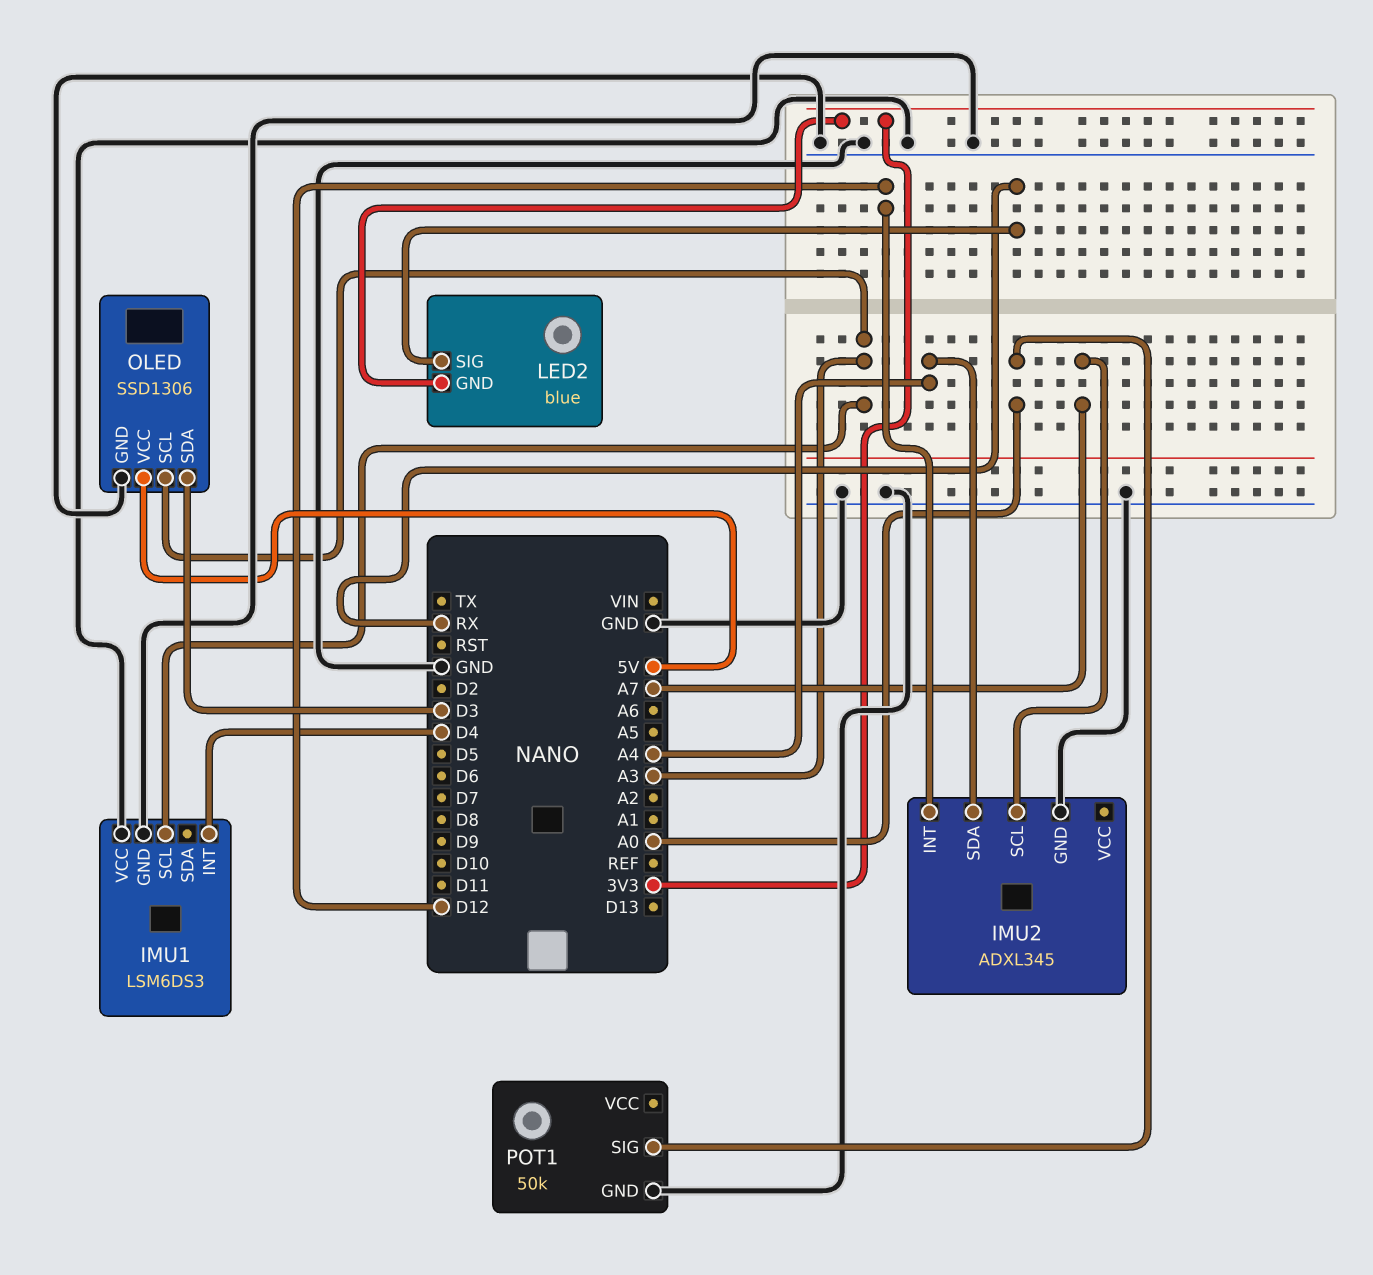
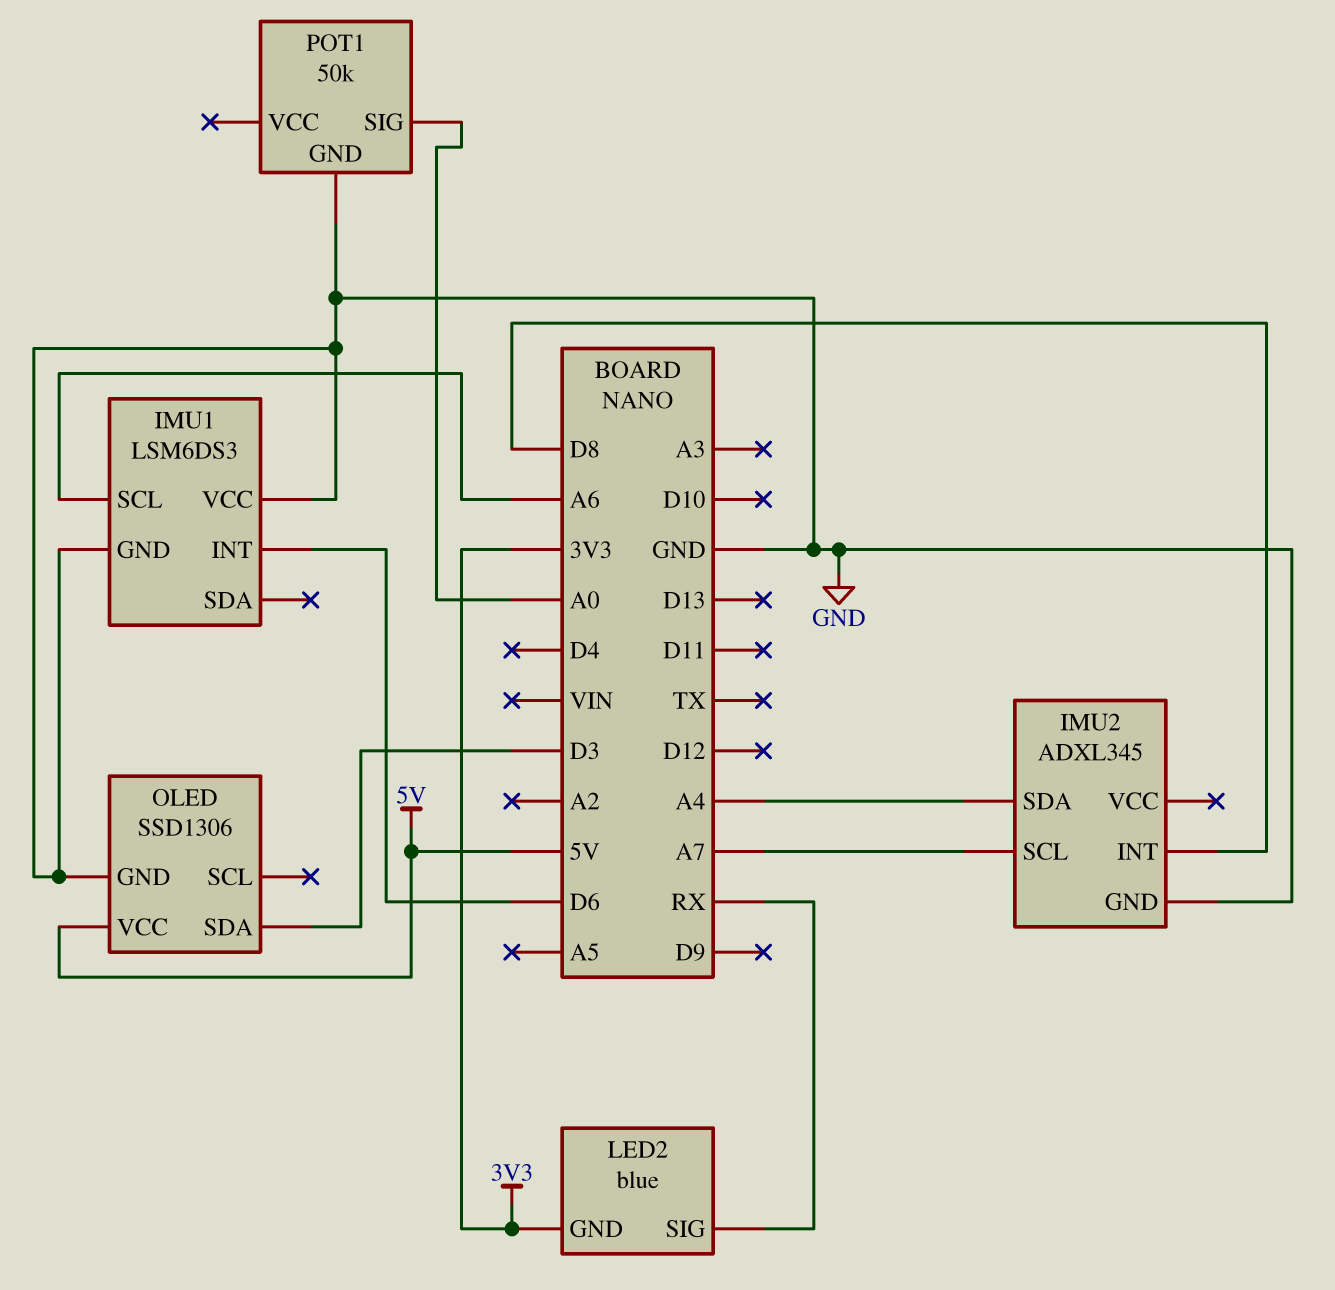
IMU1 pin INT: D4 -> D6
IMU1 pin SCL: A3 -> A6
IMU2 pin INT: D12 -> D8
OLED pin SCL: A3 -> none

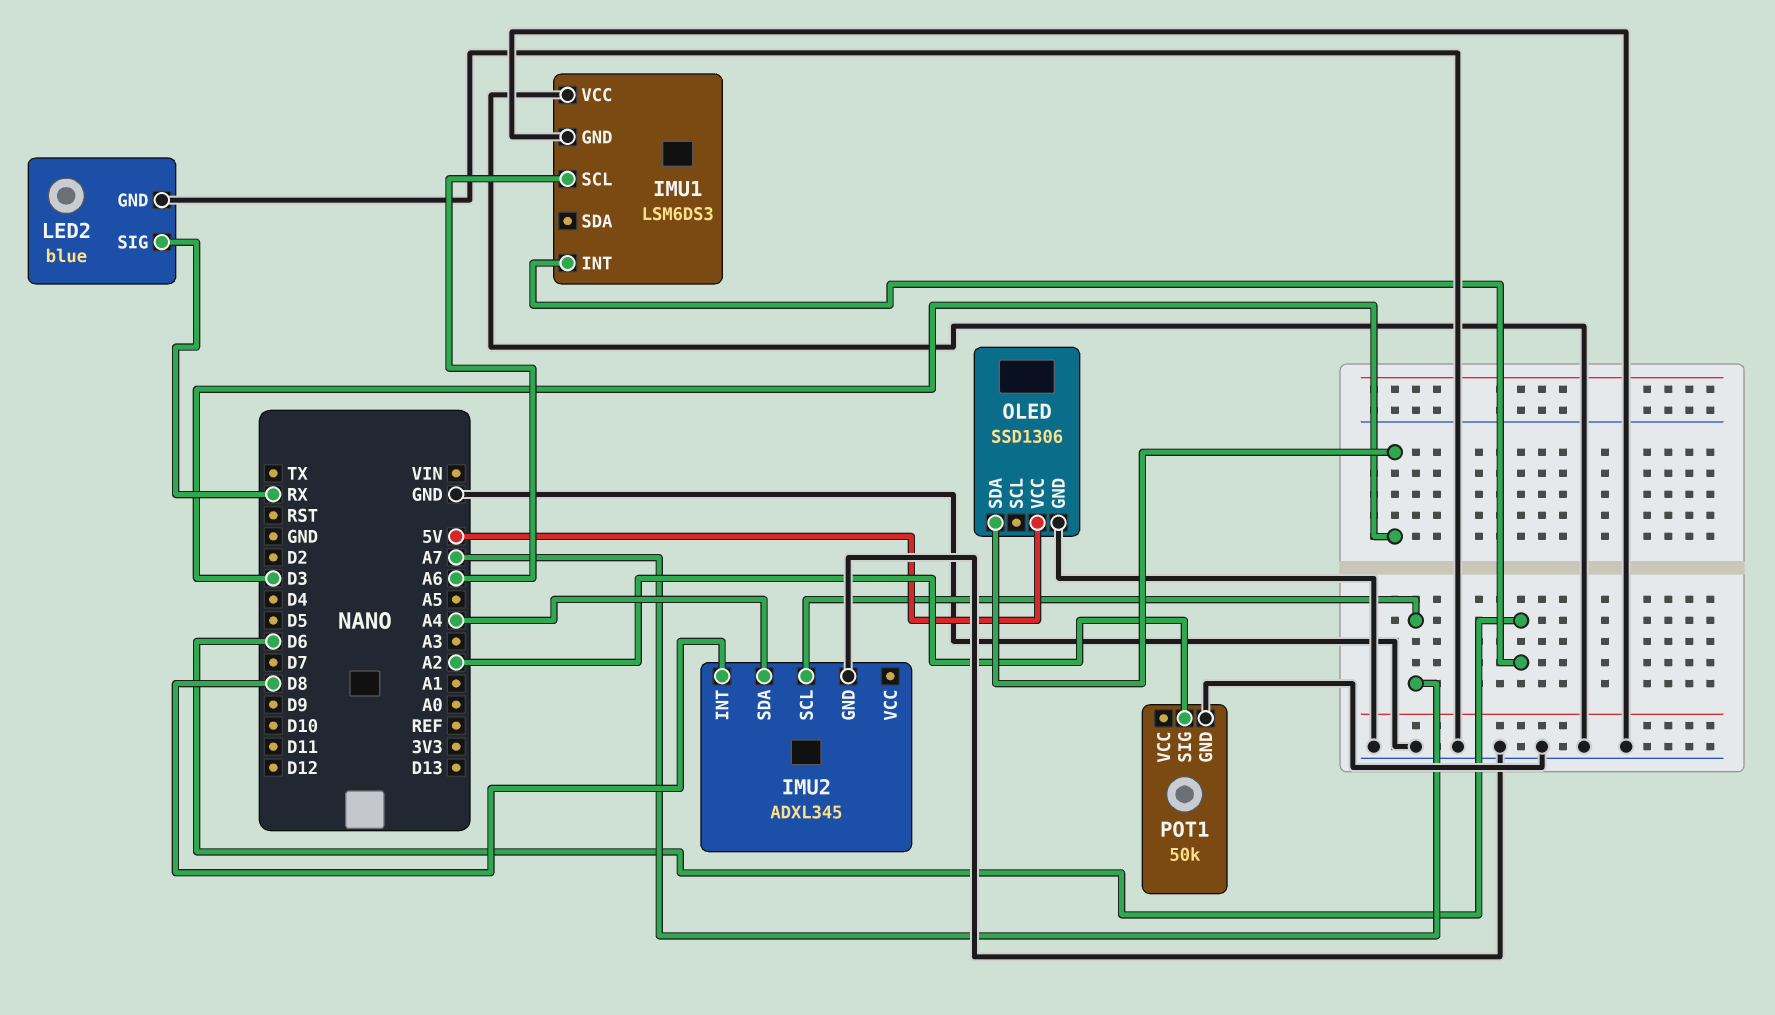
LED2 pin GND: 3V3 -> GND
POT1 pin SIG: A0 -> A2

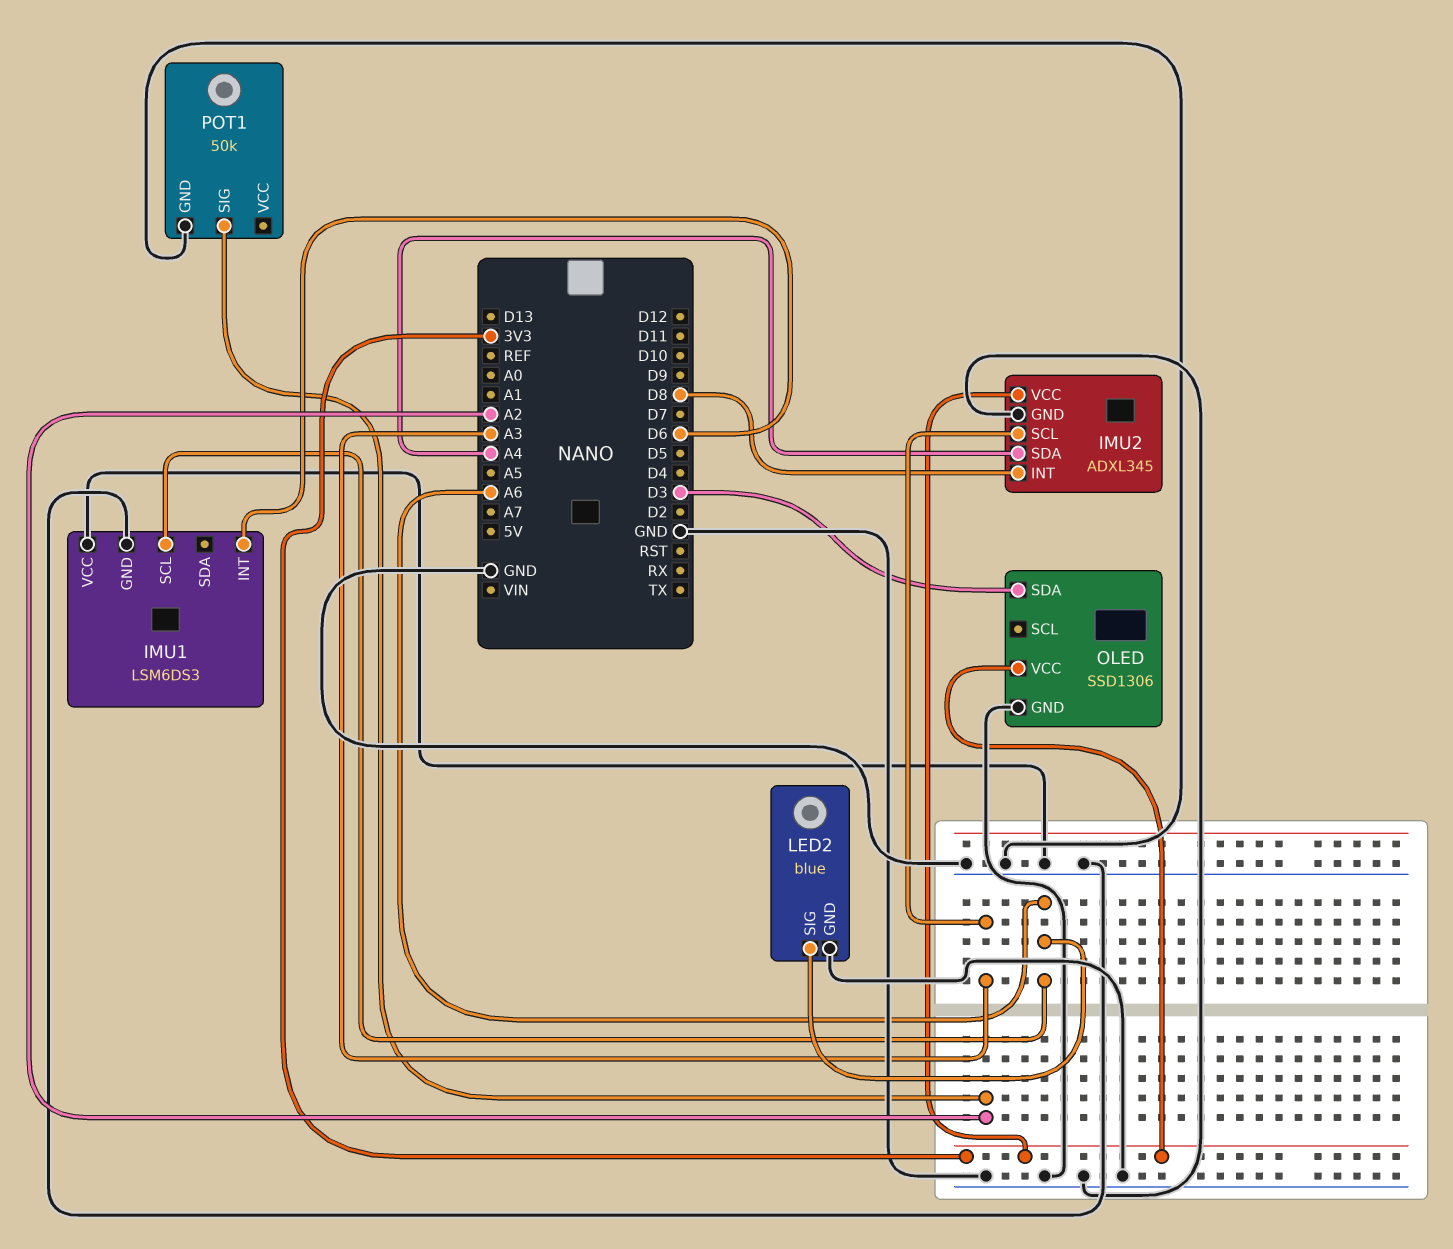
IMU2 pin SCL: A7 -> A3
IMU2 pin VCC: none -> 3V3
LED2 pin SIG: RX -> A6
OLED pin VCC: 5V -> 3V3

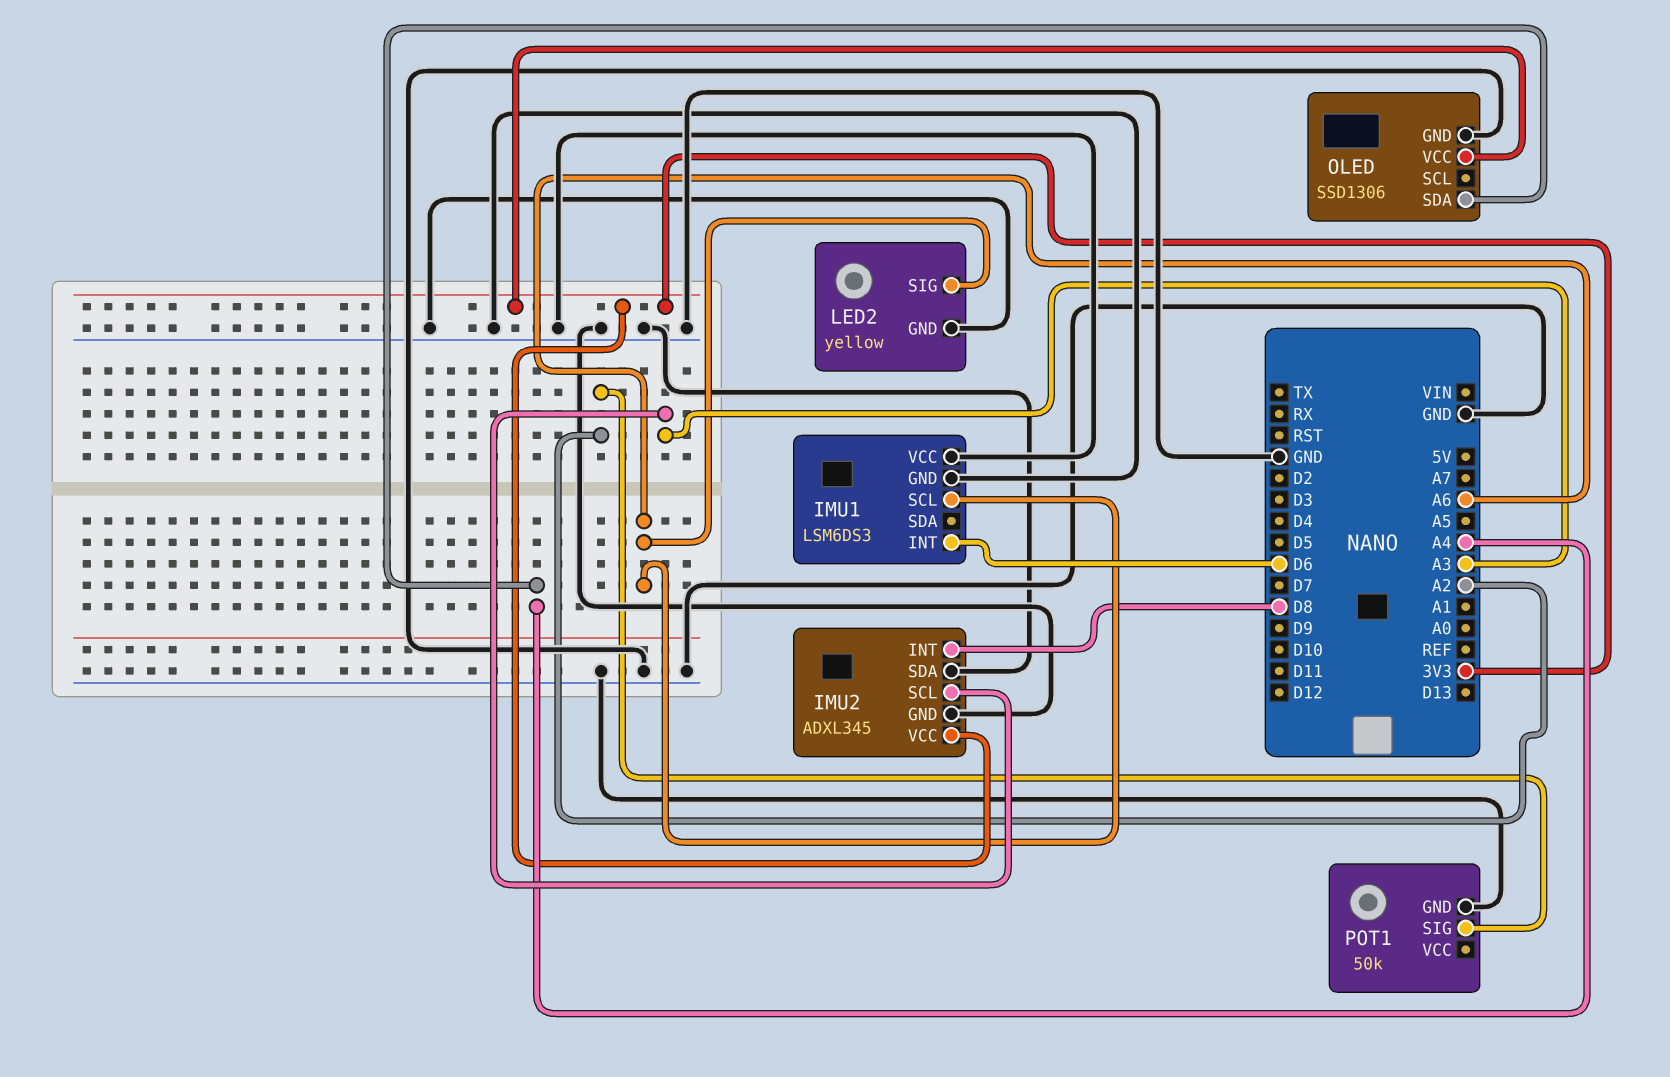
IMU2 pin SDA: A4 -> GND
LED2: blue -> yellow
OLED pin SDA: D3 -> A4

